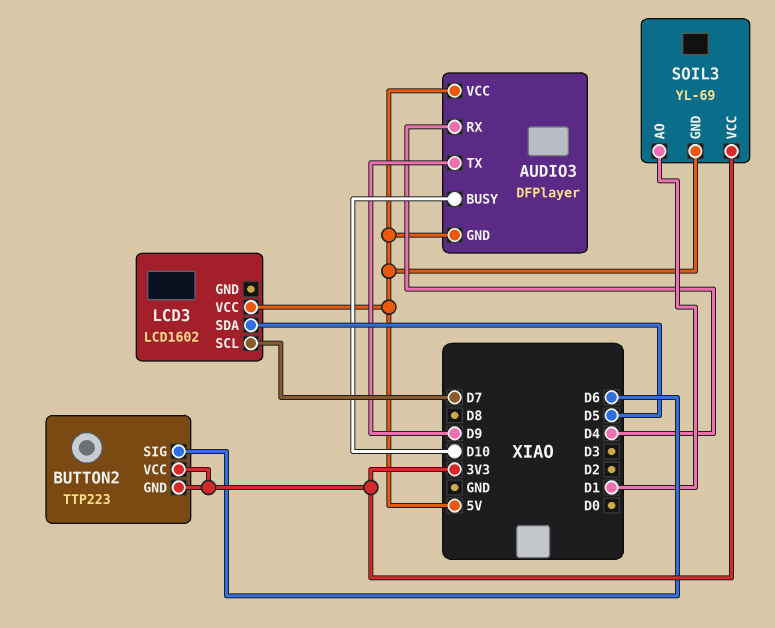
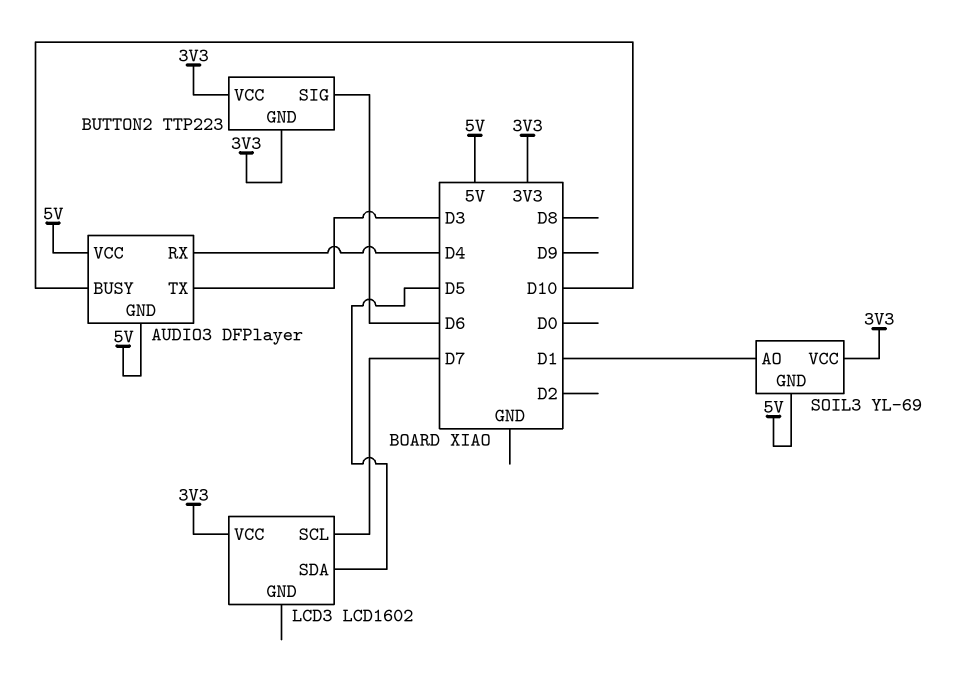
AUDIO3 pin TX: D9 -> D3
LCD3 pin VCC: 5V -> 3V3

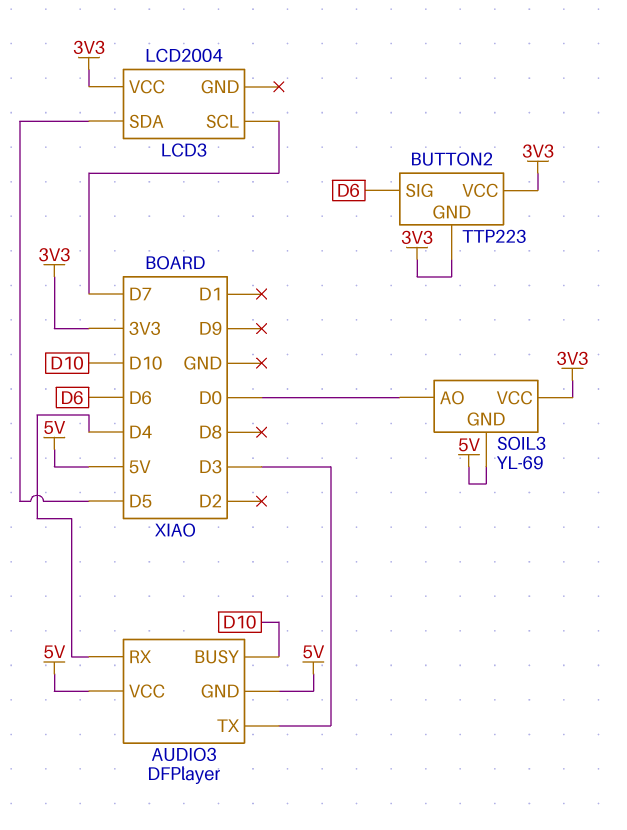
LCD3: LCD1602 -> LCD2004
SOIL3 pin AO: D1 -> D0

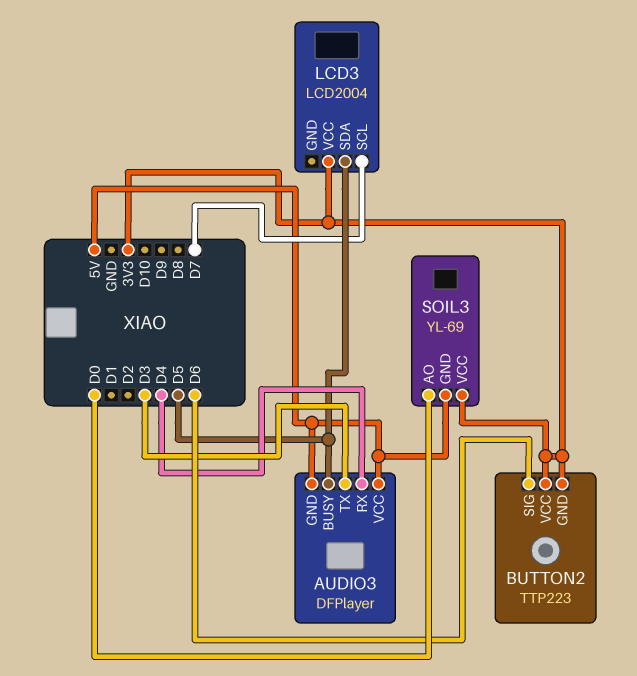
AUDIO3 pin BUSY: D10 -> D5

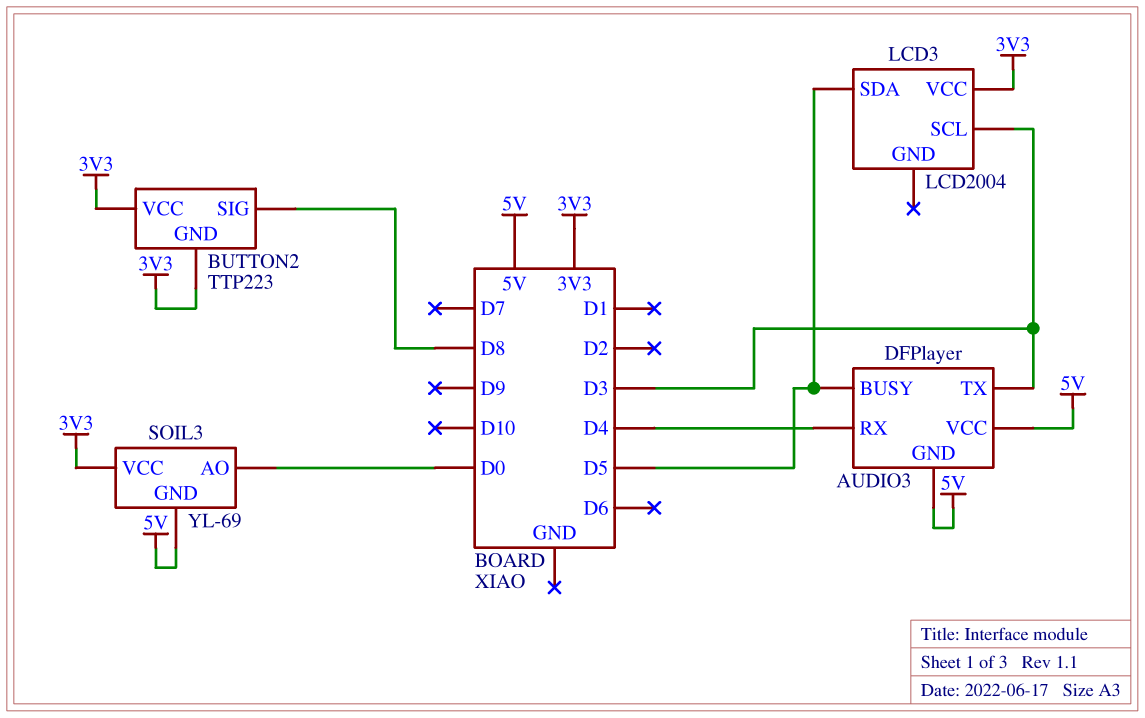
BUTTON2 pin SIG: D6 -> D8
LCD3 pin SCL: D7 -> D3

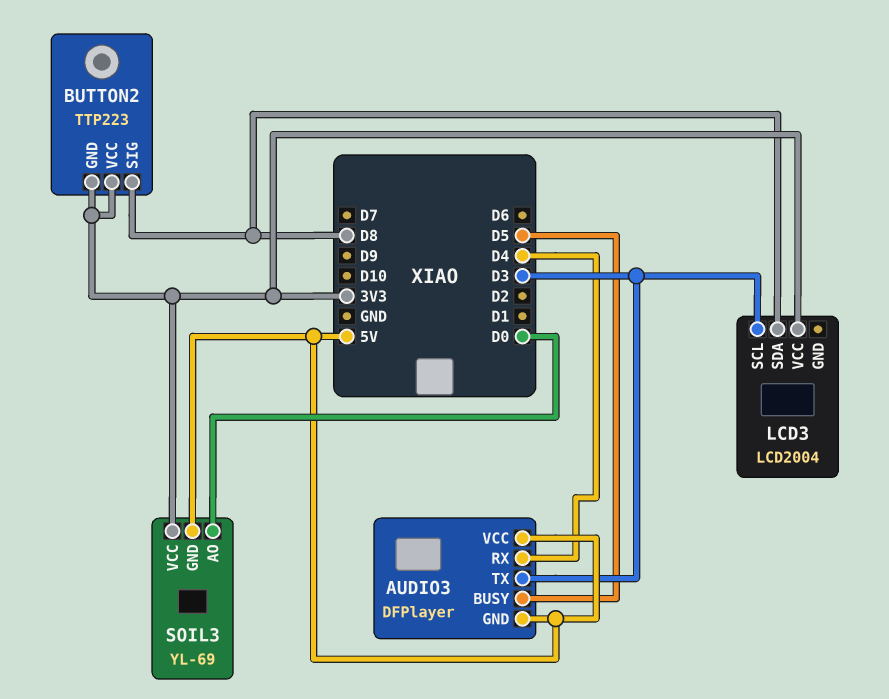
LCD3 pin SDA: D5 -> D8

